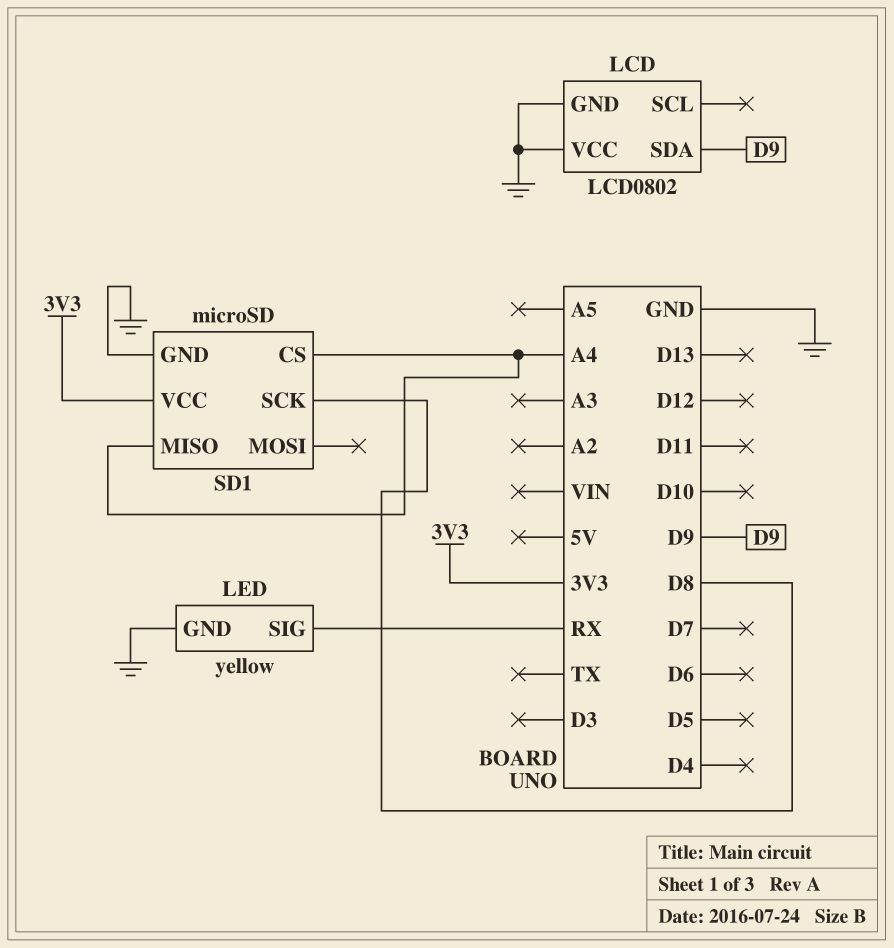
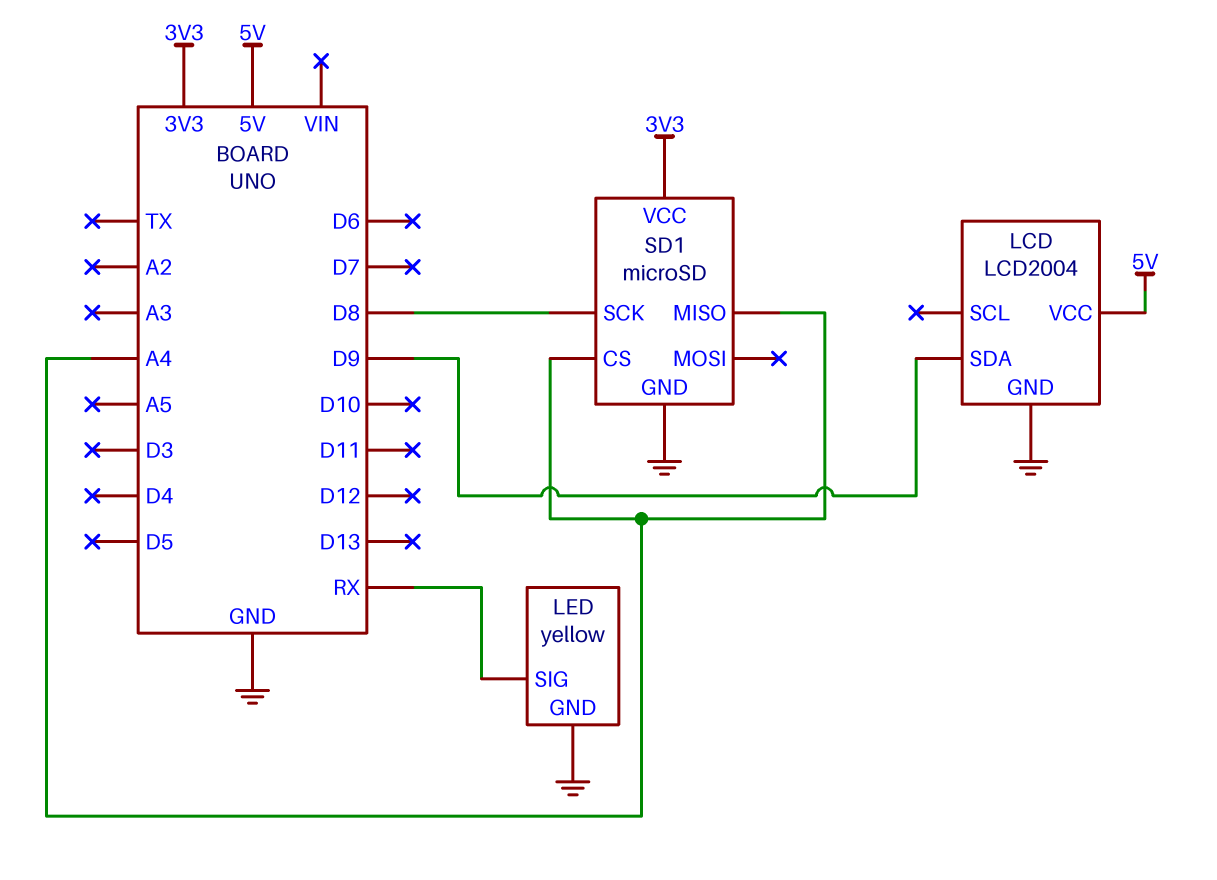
LCD: LCD0802 -> LCD2004
LCD pin VCC: GND -> 5V

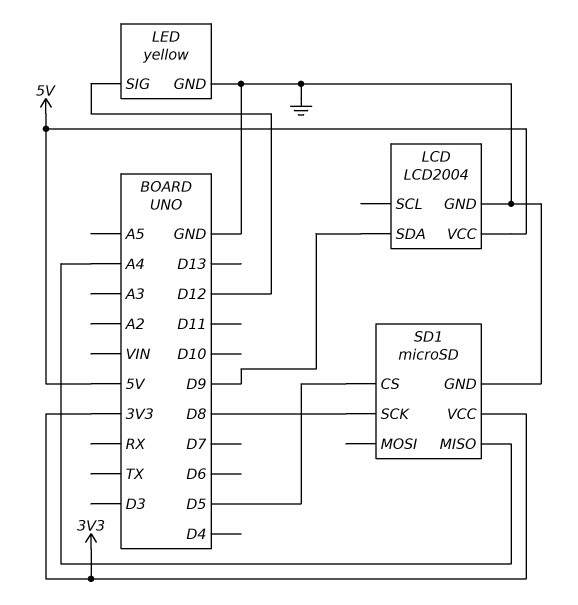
LED pin SIG: RX -> D12
SD1 pin CS: A4 -> D5

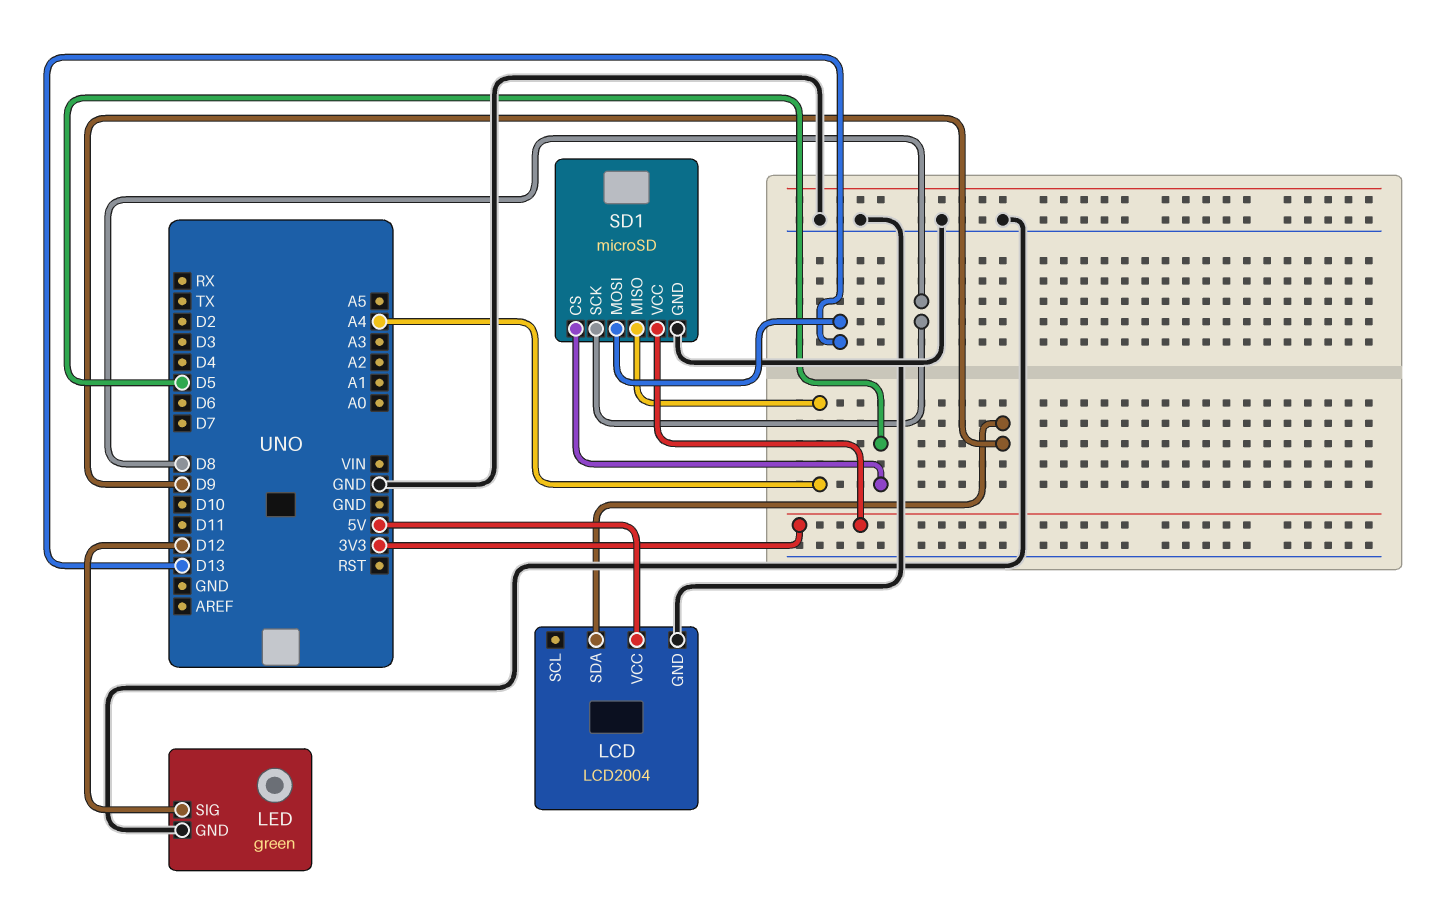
LED: yellow -> green
SD1 pin MOSI: none -> D13

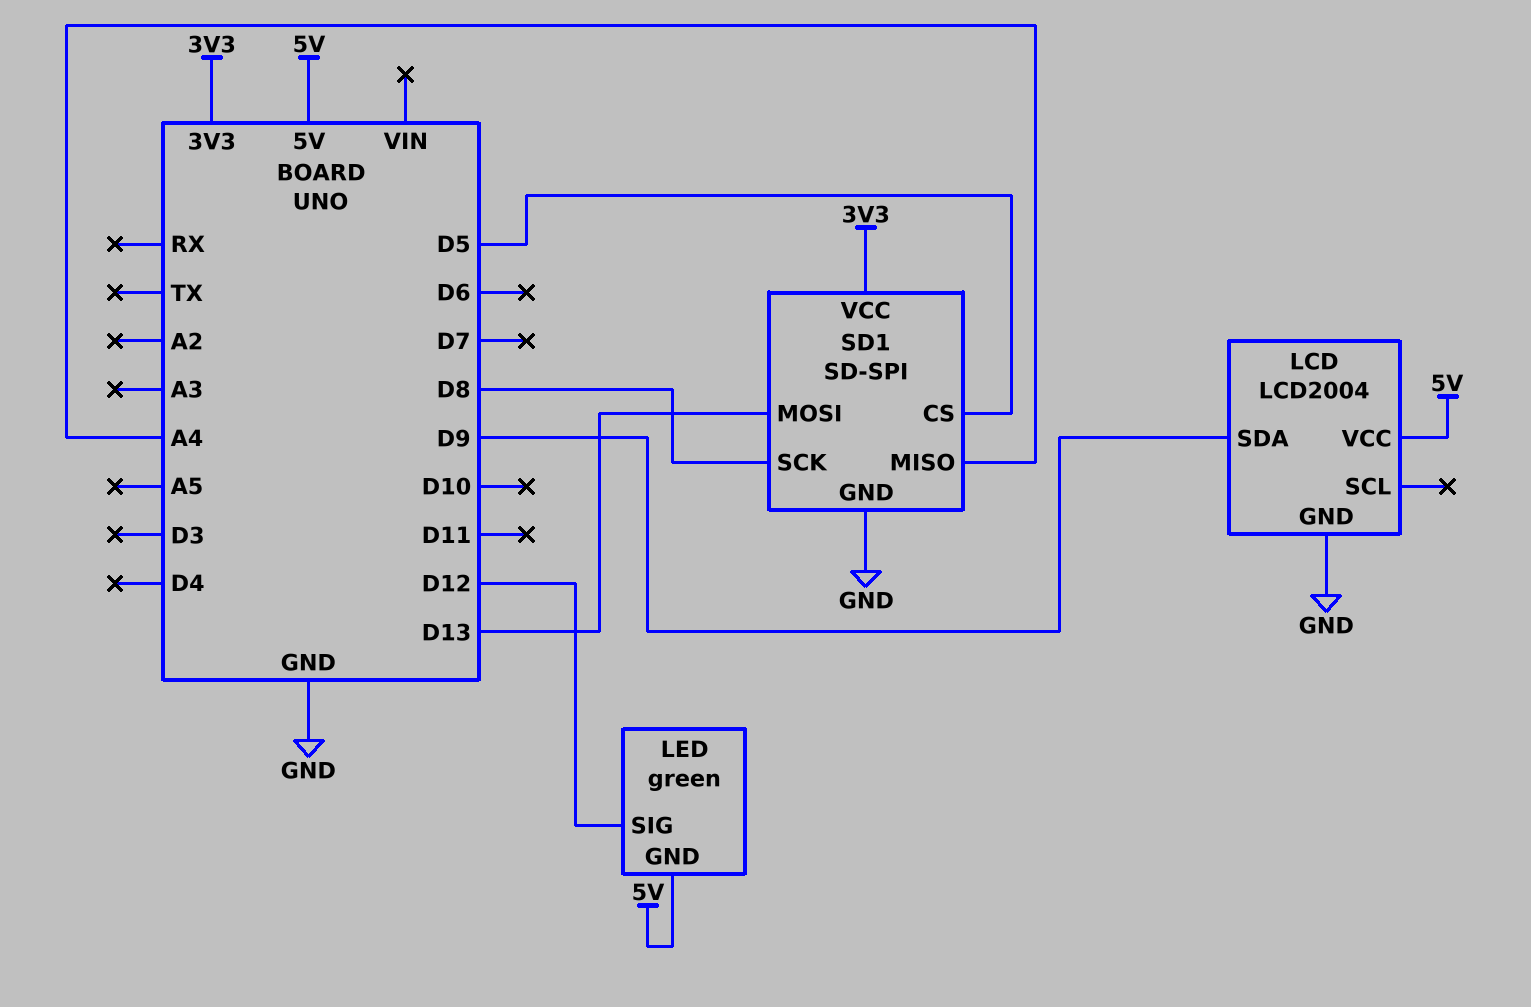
LED pin GND: GND -> 5V
SD1: microSD -> SD-SPI

